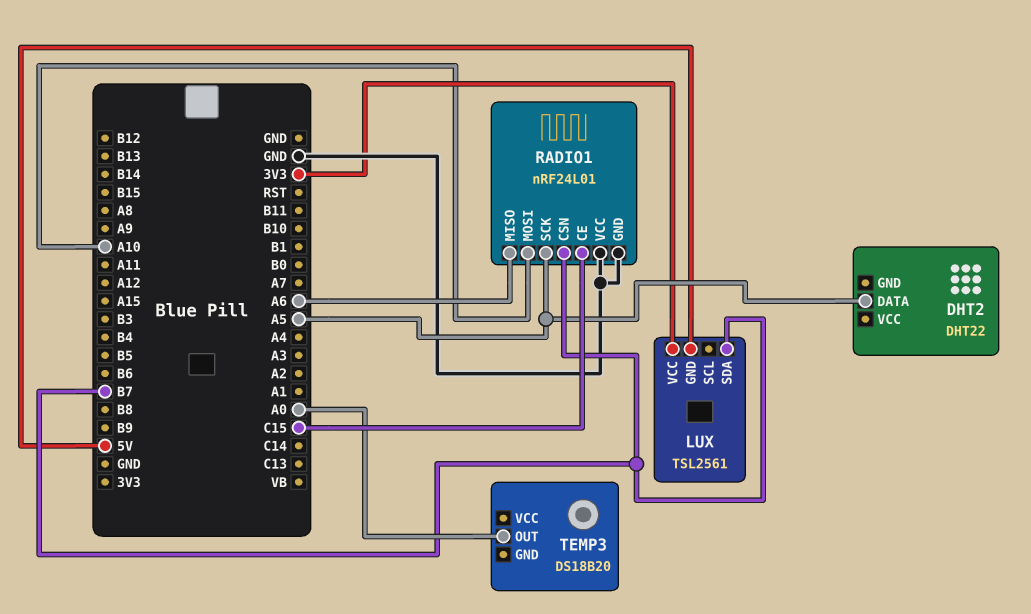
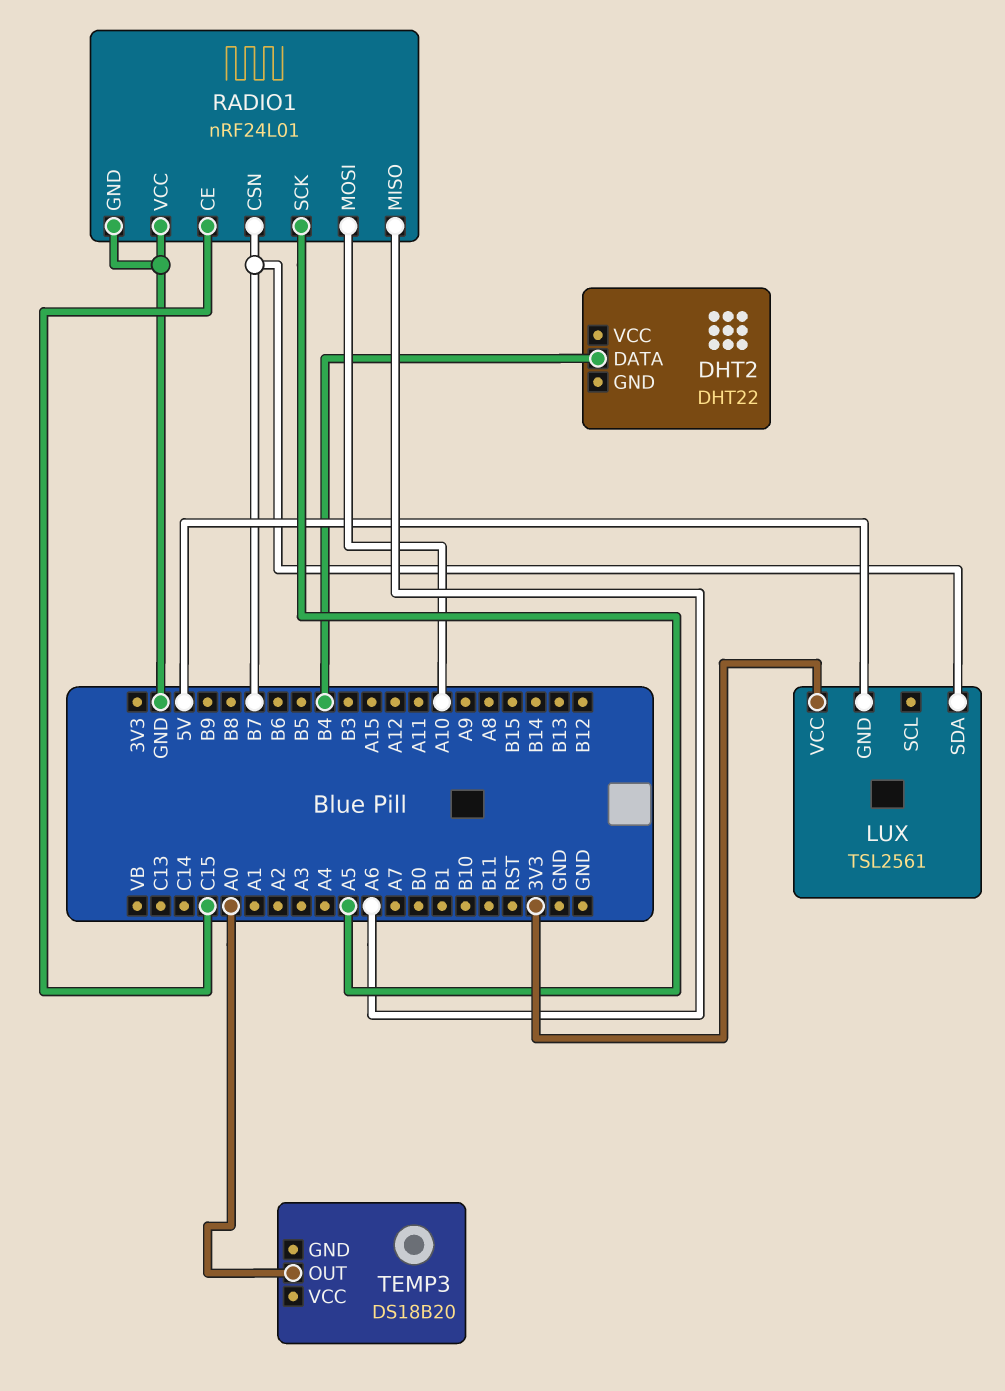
DHT2 pin DATA: A5 -> B4

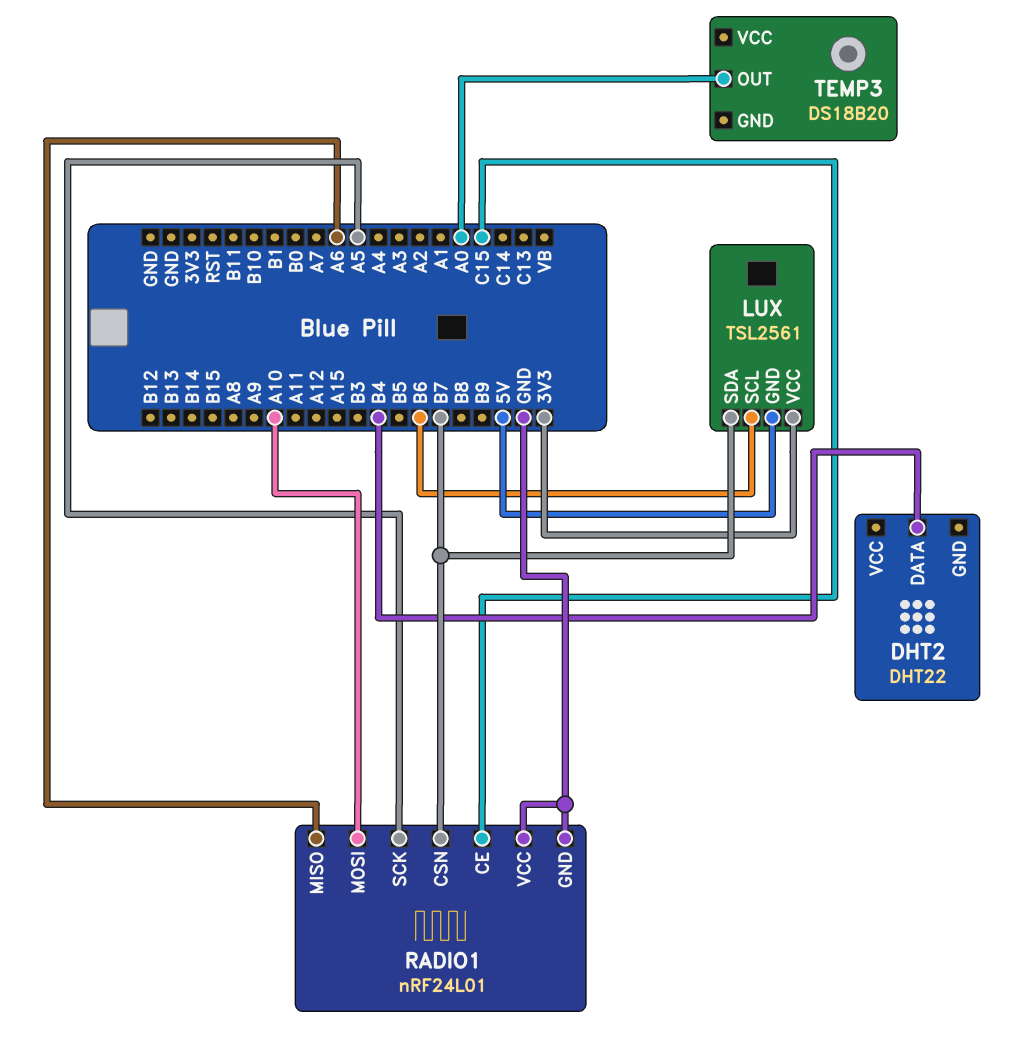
LUX pin SCL: none -> B6

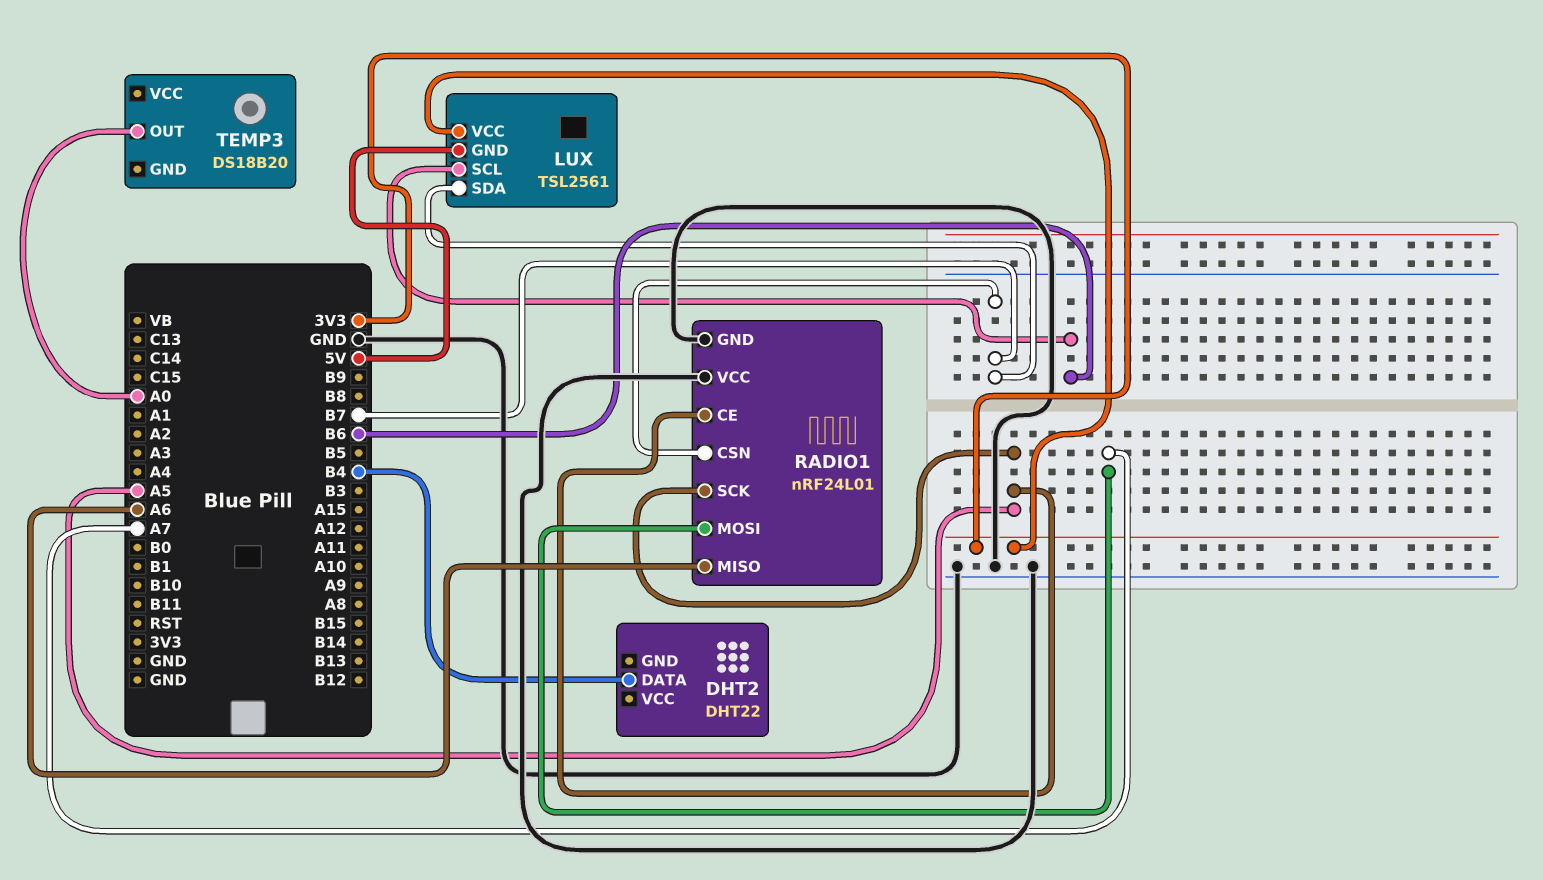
RADIO1 pin CE: C15 -> A5
RADIO1 pin MOSI: A10 -> A7

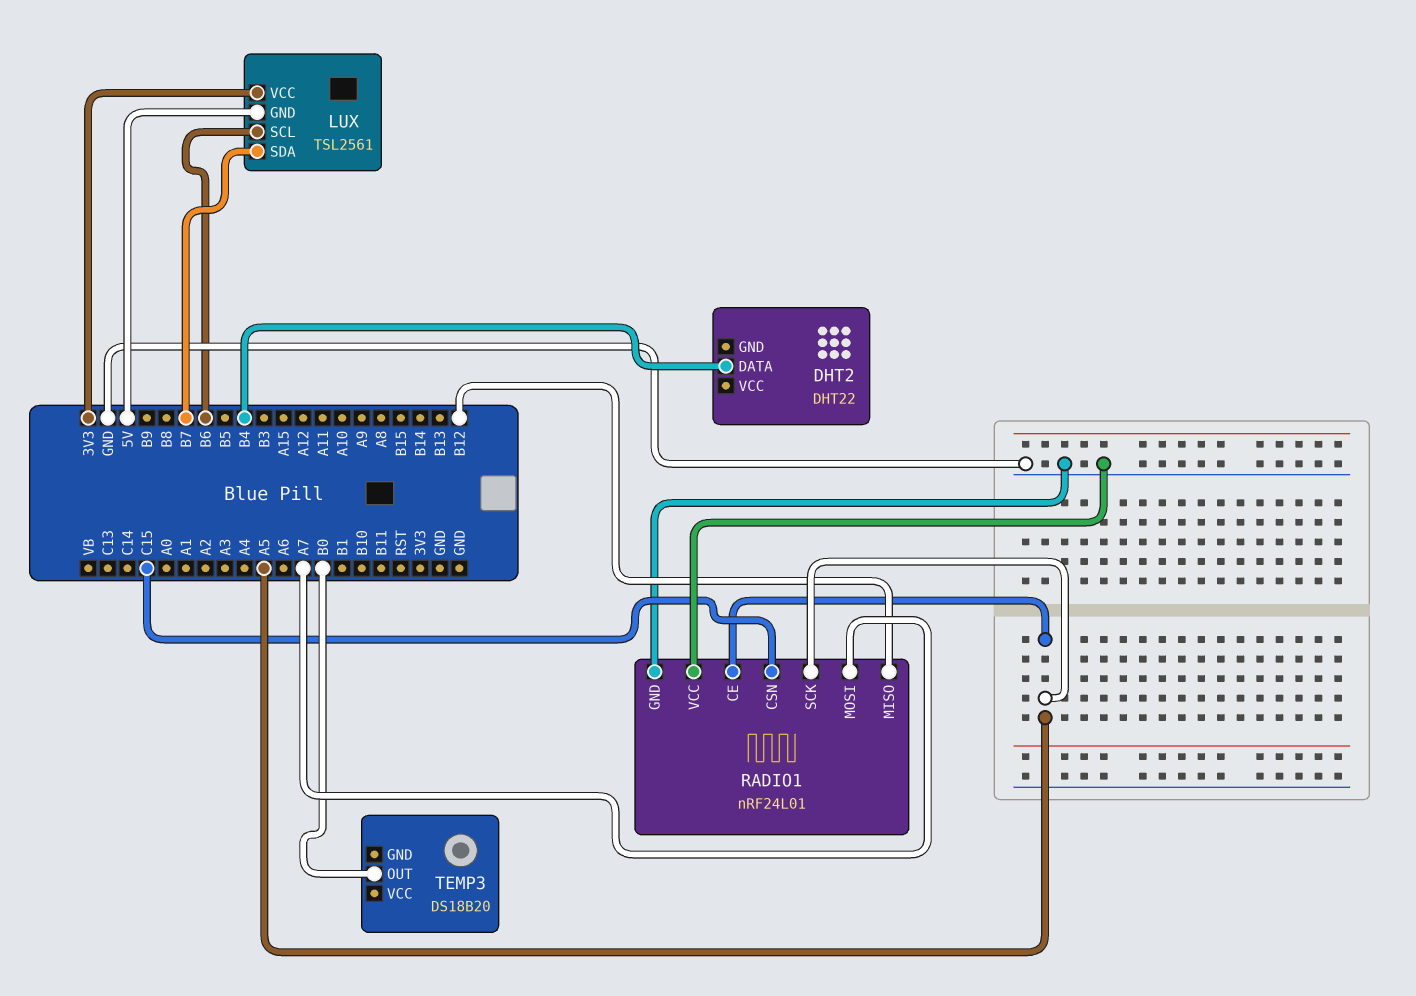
RADIO1 pin CSN: B7 -> C15
RADIO1 pin MISO: A6 -> B12
TEMP3 pin OUT: A0 -> B0

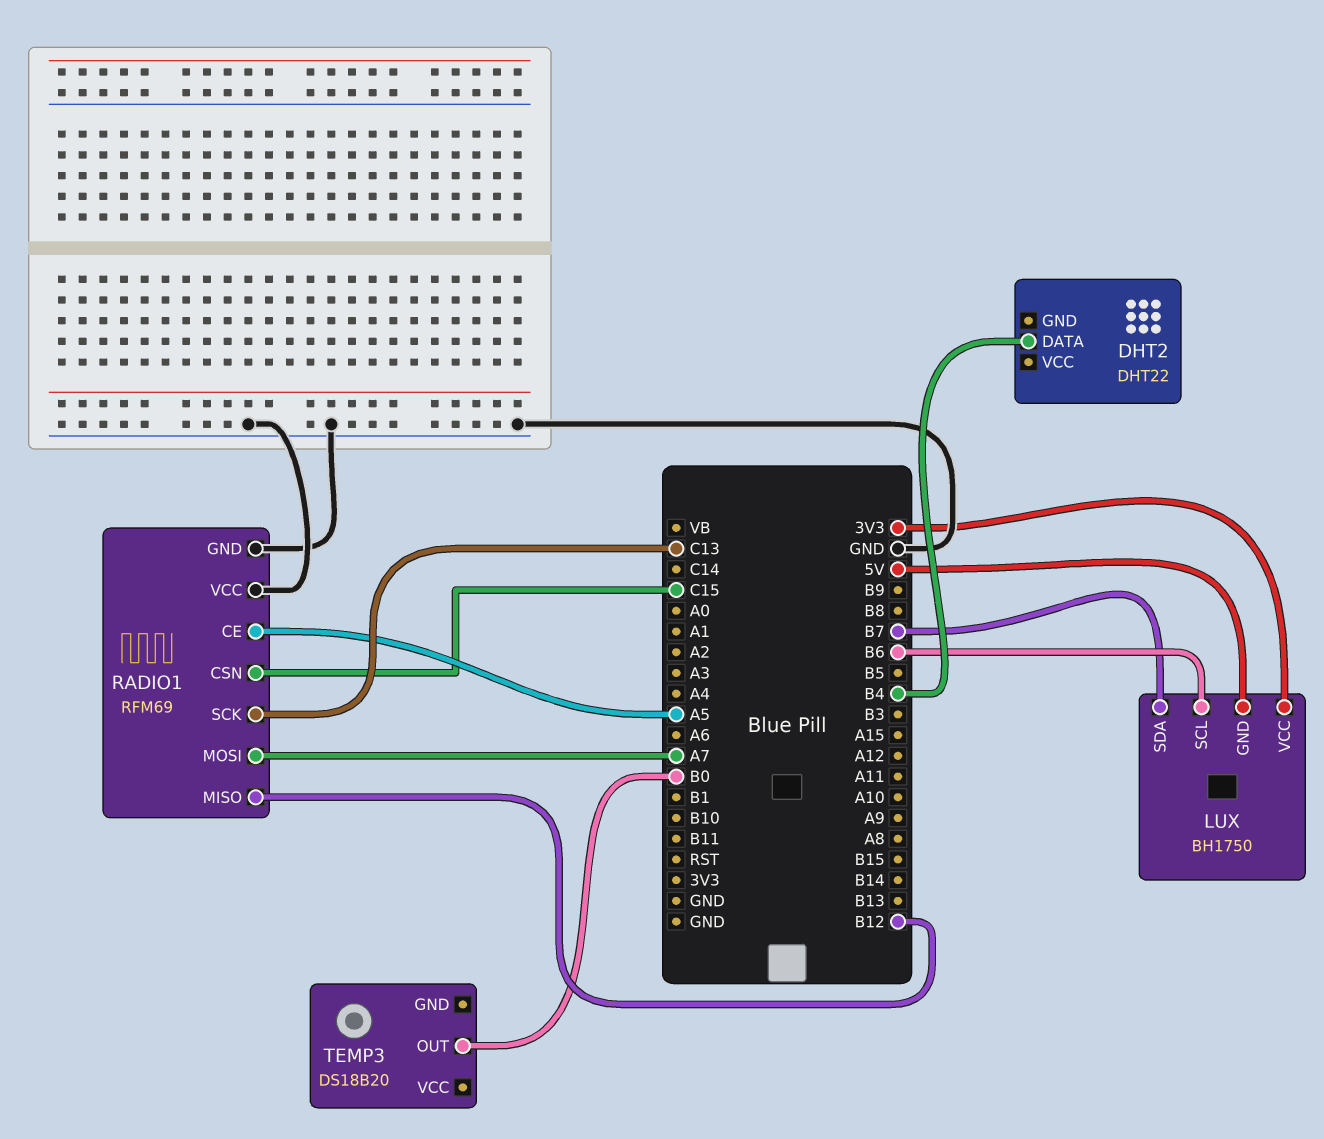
LUX: TSL2561 -> BH1750
RADIO1: nRF24L01 -> RFM69
RADIO1 pin SCK: A5 -> C13

